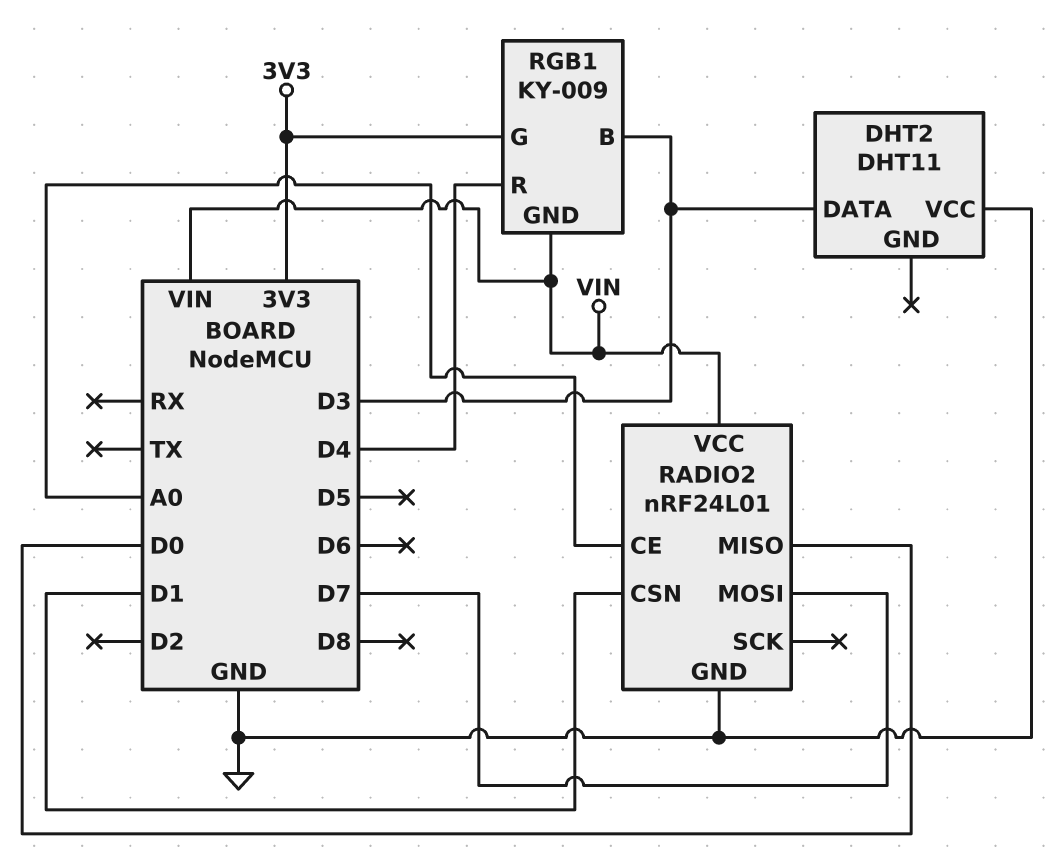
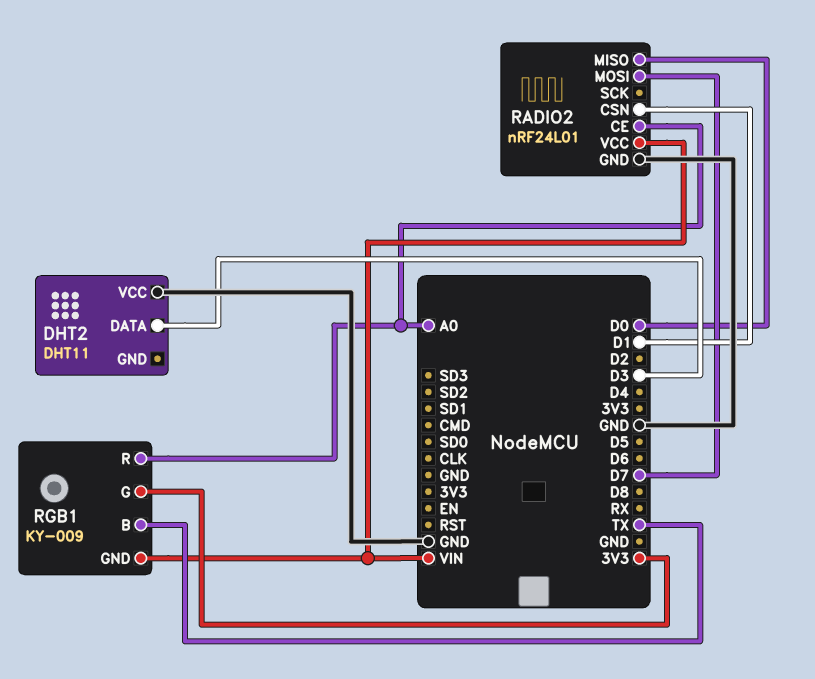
RGB1 pin B: D3 -> TX
RGB1 pin R: D4 -> A0

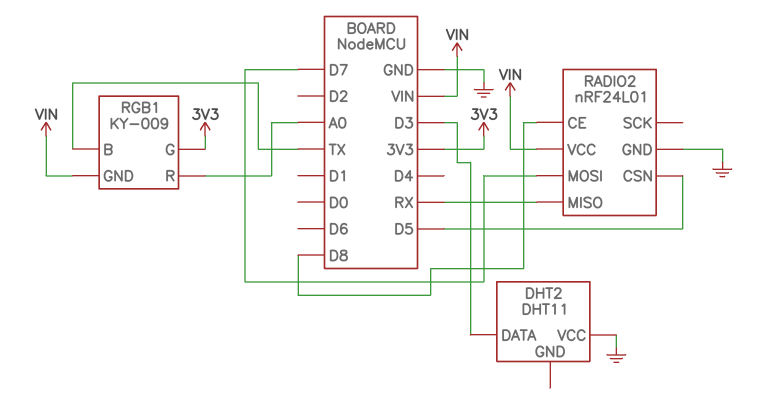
RADIO2 pin CE: A0 -> D8
RADIO2 pin CSN: D1 -> D5
RADIO2 pin MISO: D0 -> RX

